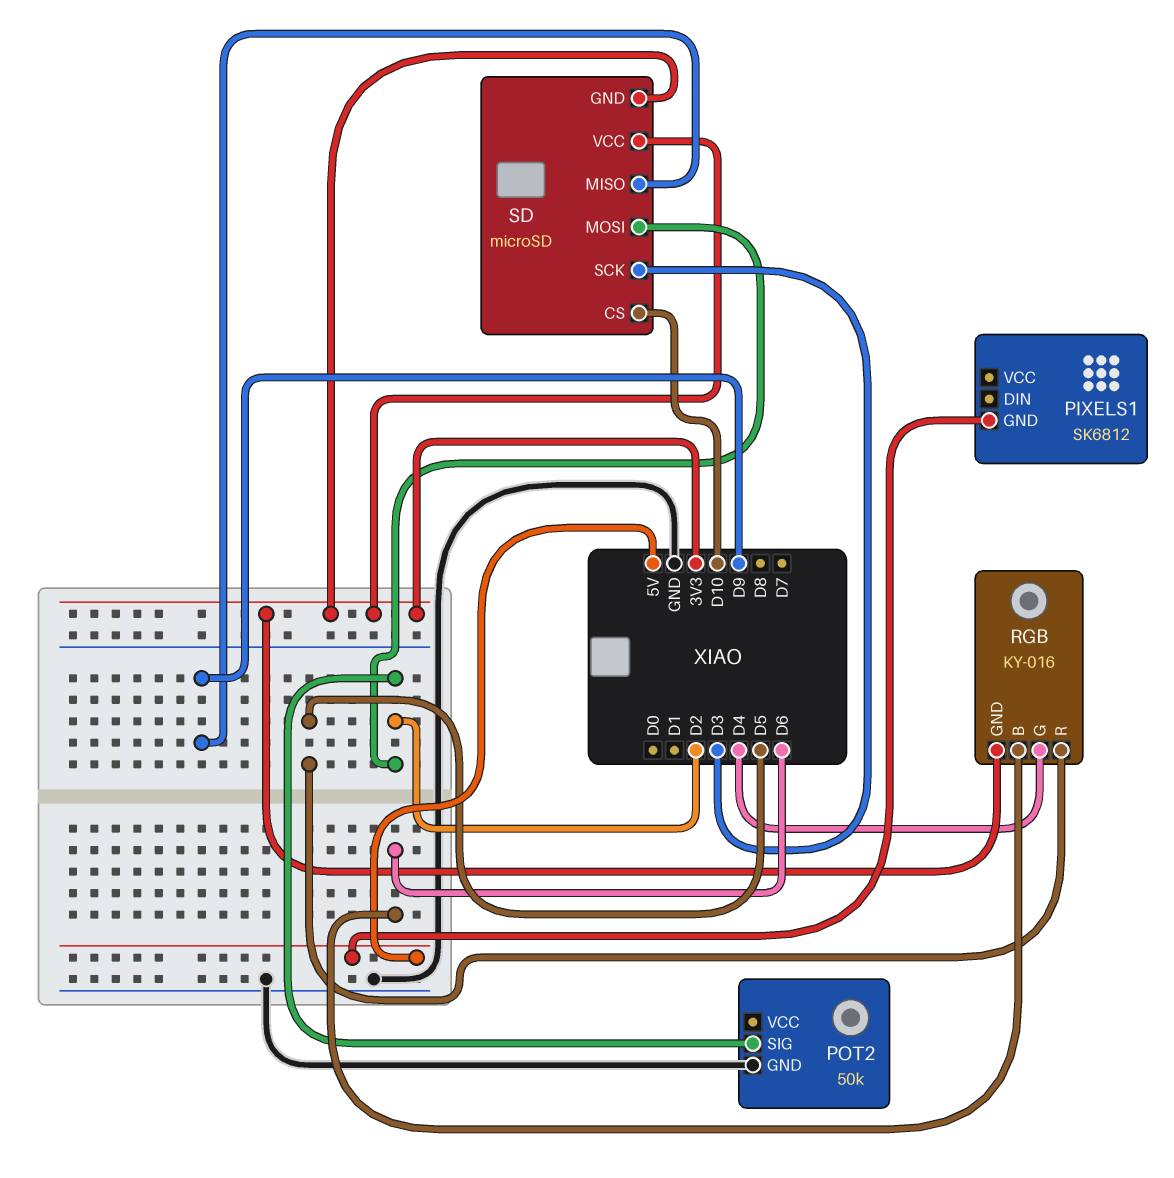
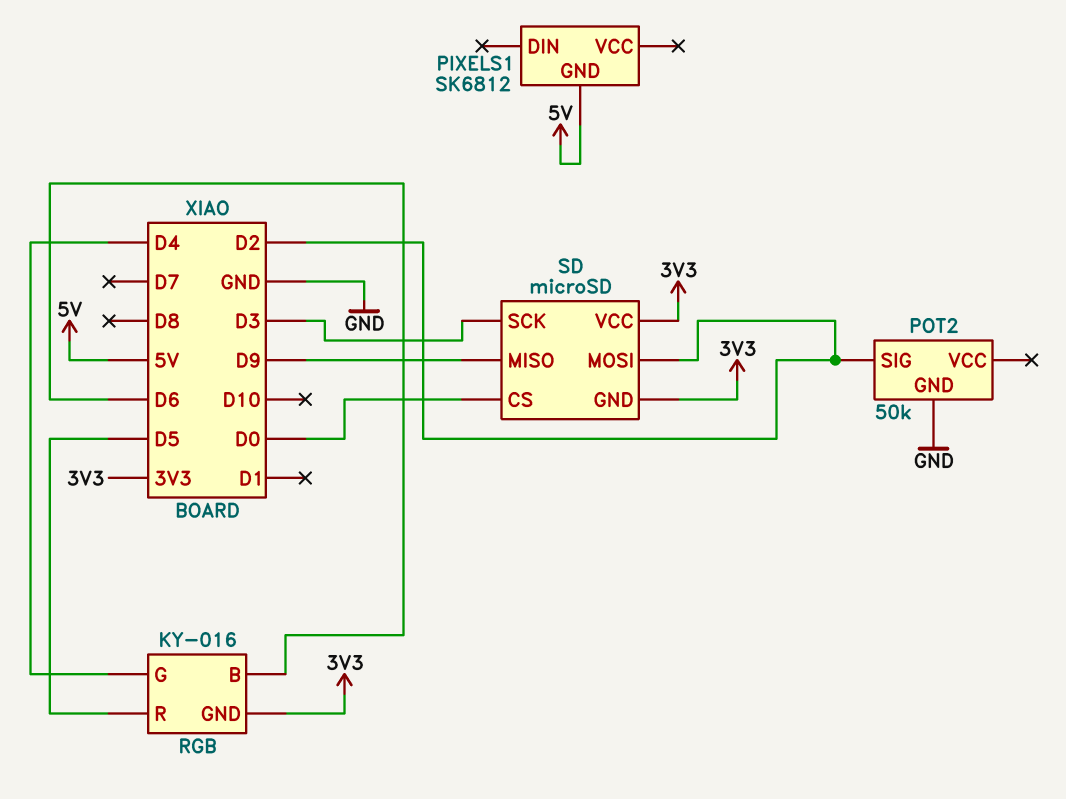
SD pin CS: D10 -> D0

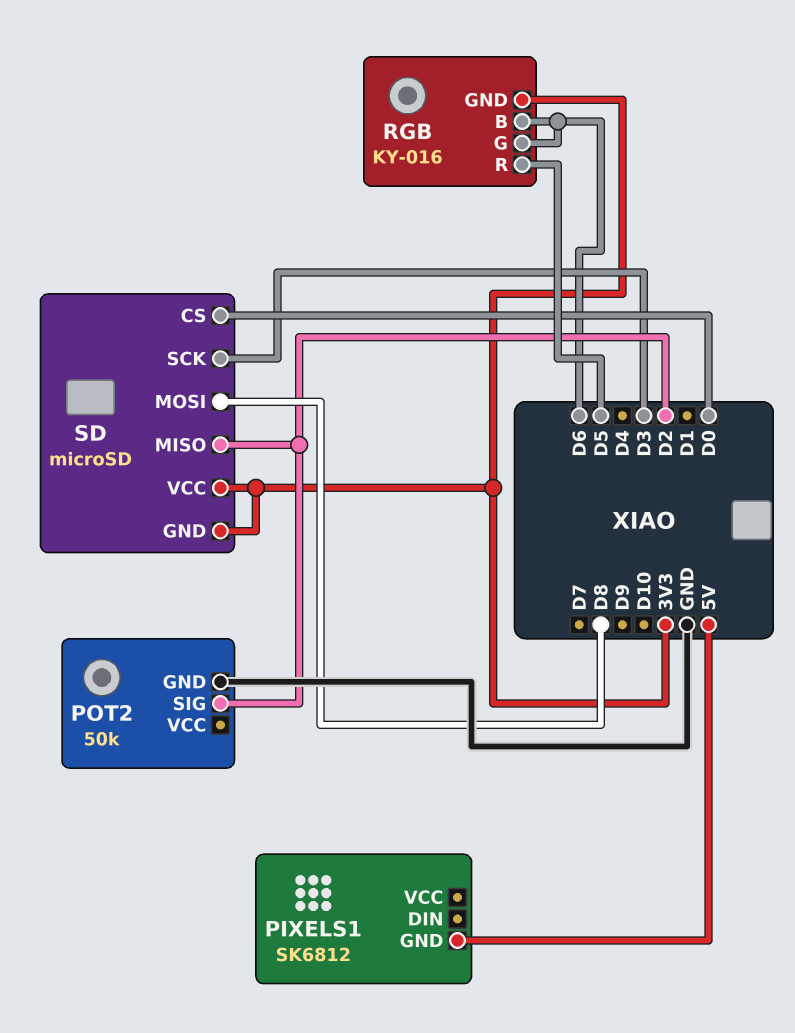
RGB pin G: D4 -> D6
SD pin MISO: D9 -> D2
SD pin MOSI: D2 -> D8

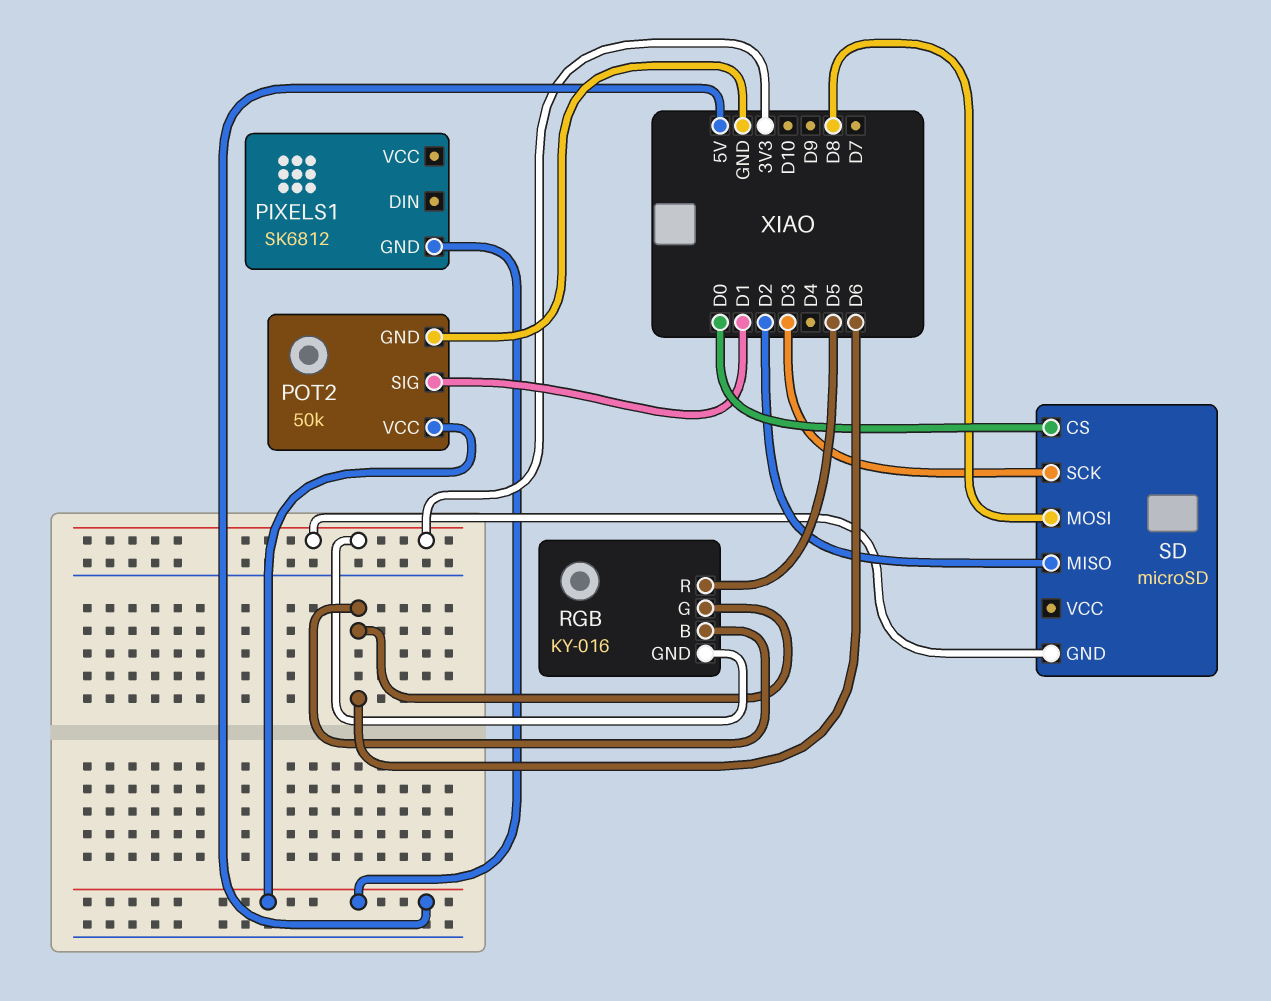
POT2 pin SIG: D2 -> D1
POT2 pin VCC: none -> 5V
SD pin VCC: 3V3 -> none

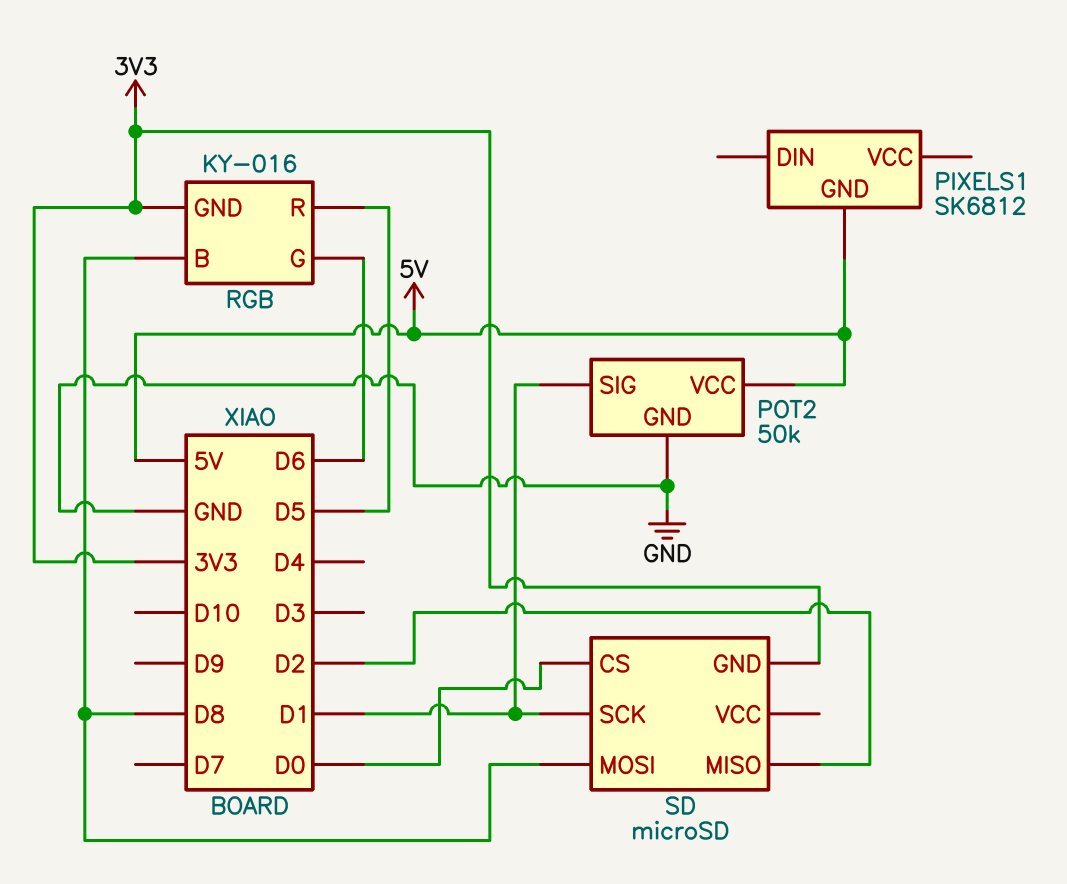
RGB pin B: D6 -> D8
SD pin SCK: D3 -> D1

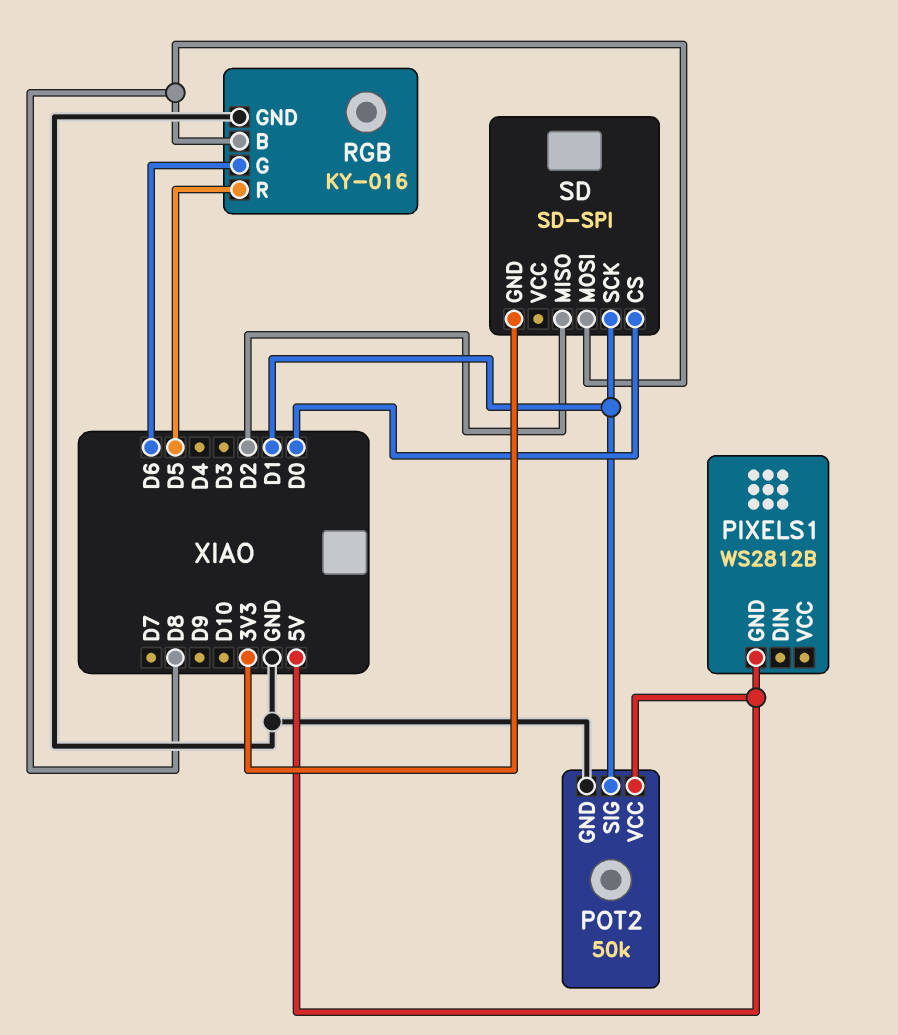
PIXELS1: SK6812 -> WS2812B
RGB pin GND: 3V3 -> GND
SD: microSD -> SD-SPI

